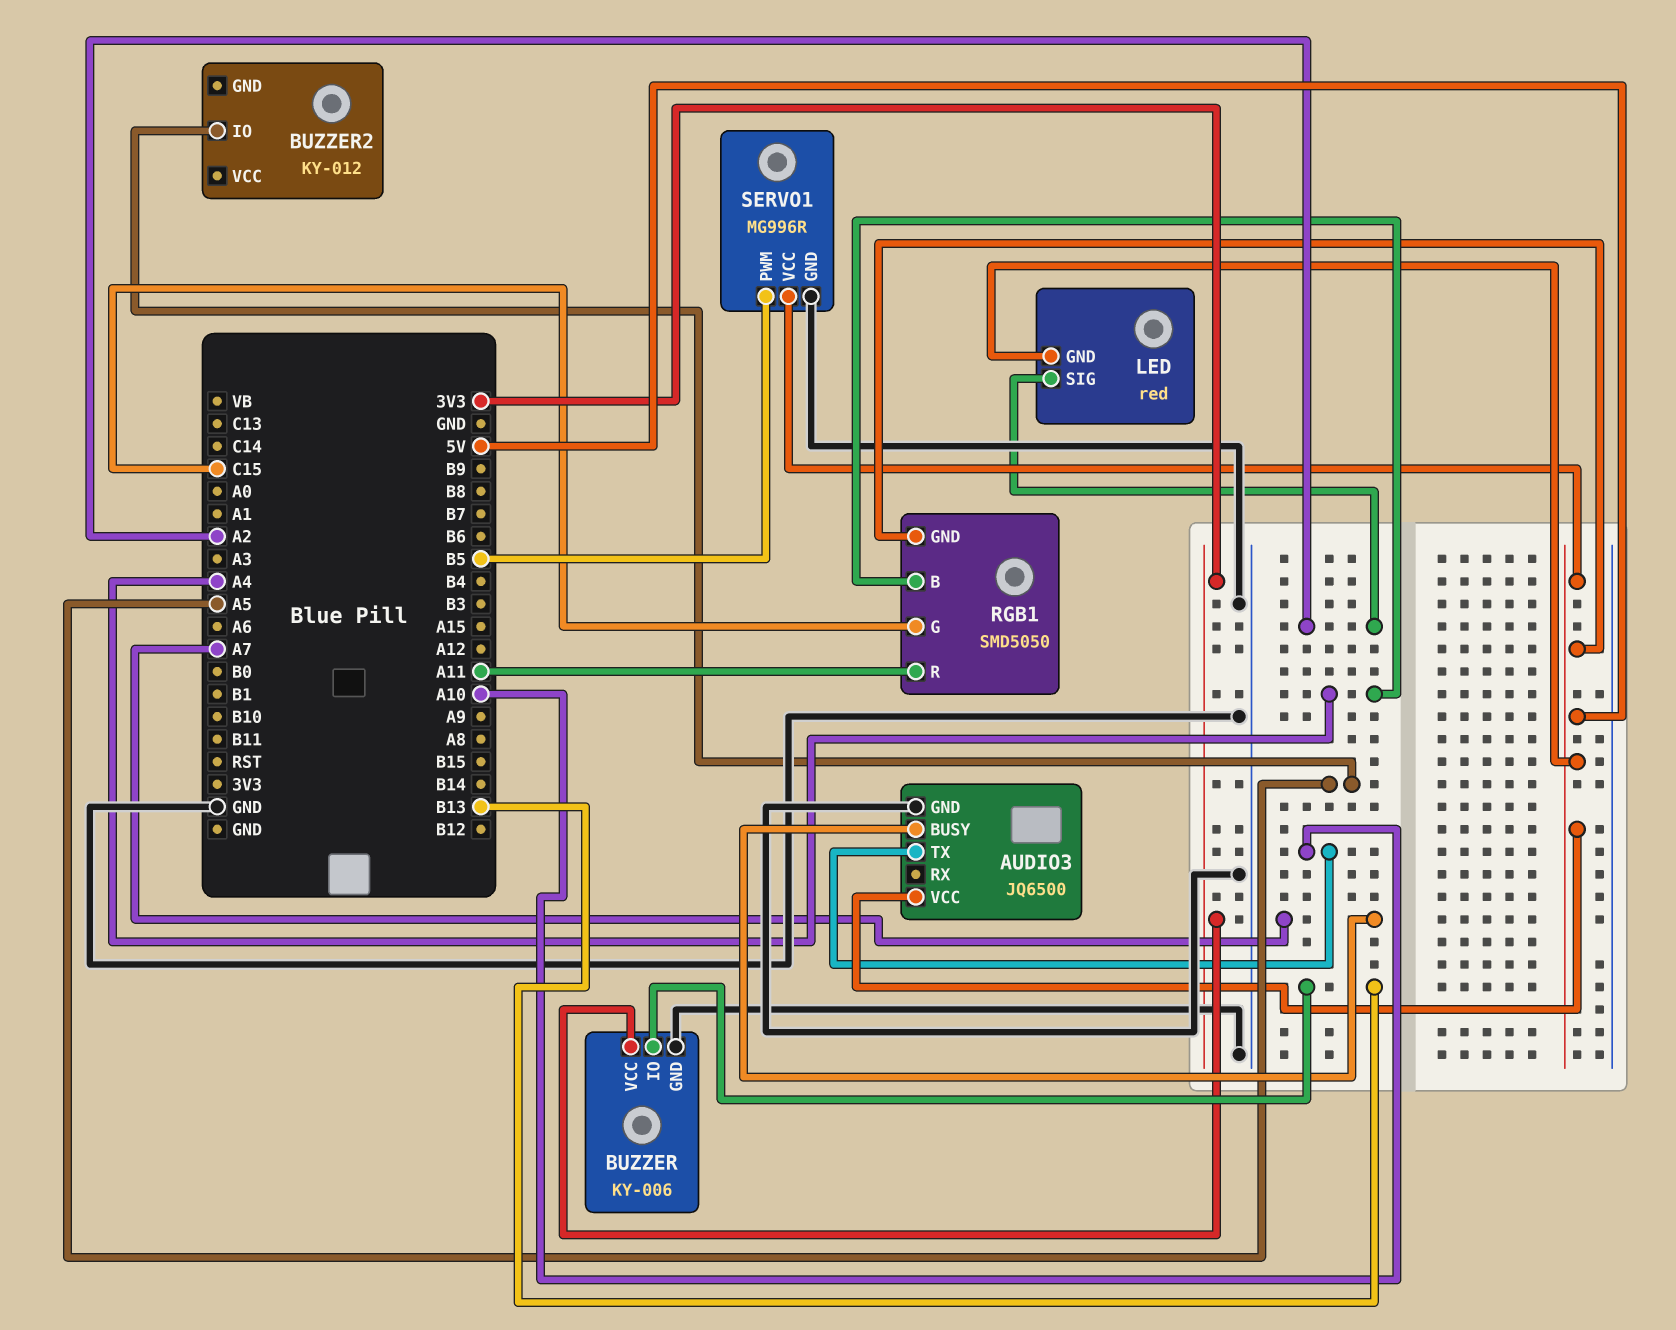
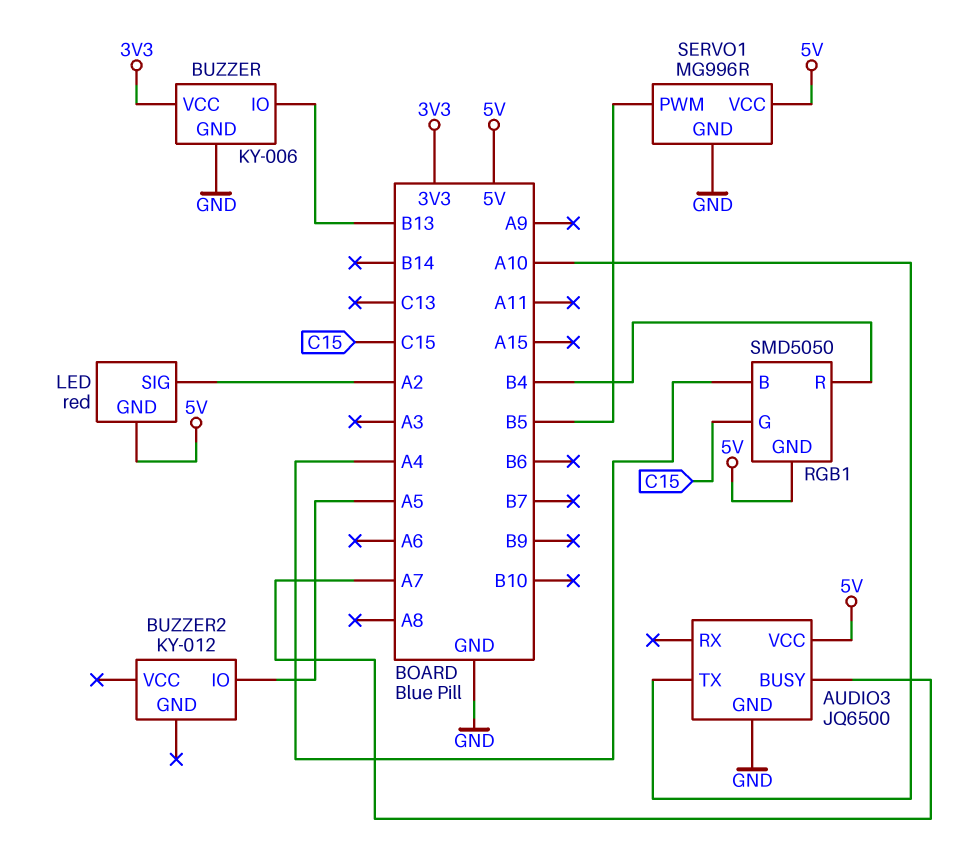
RGB1 pin R: A11 -> B4

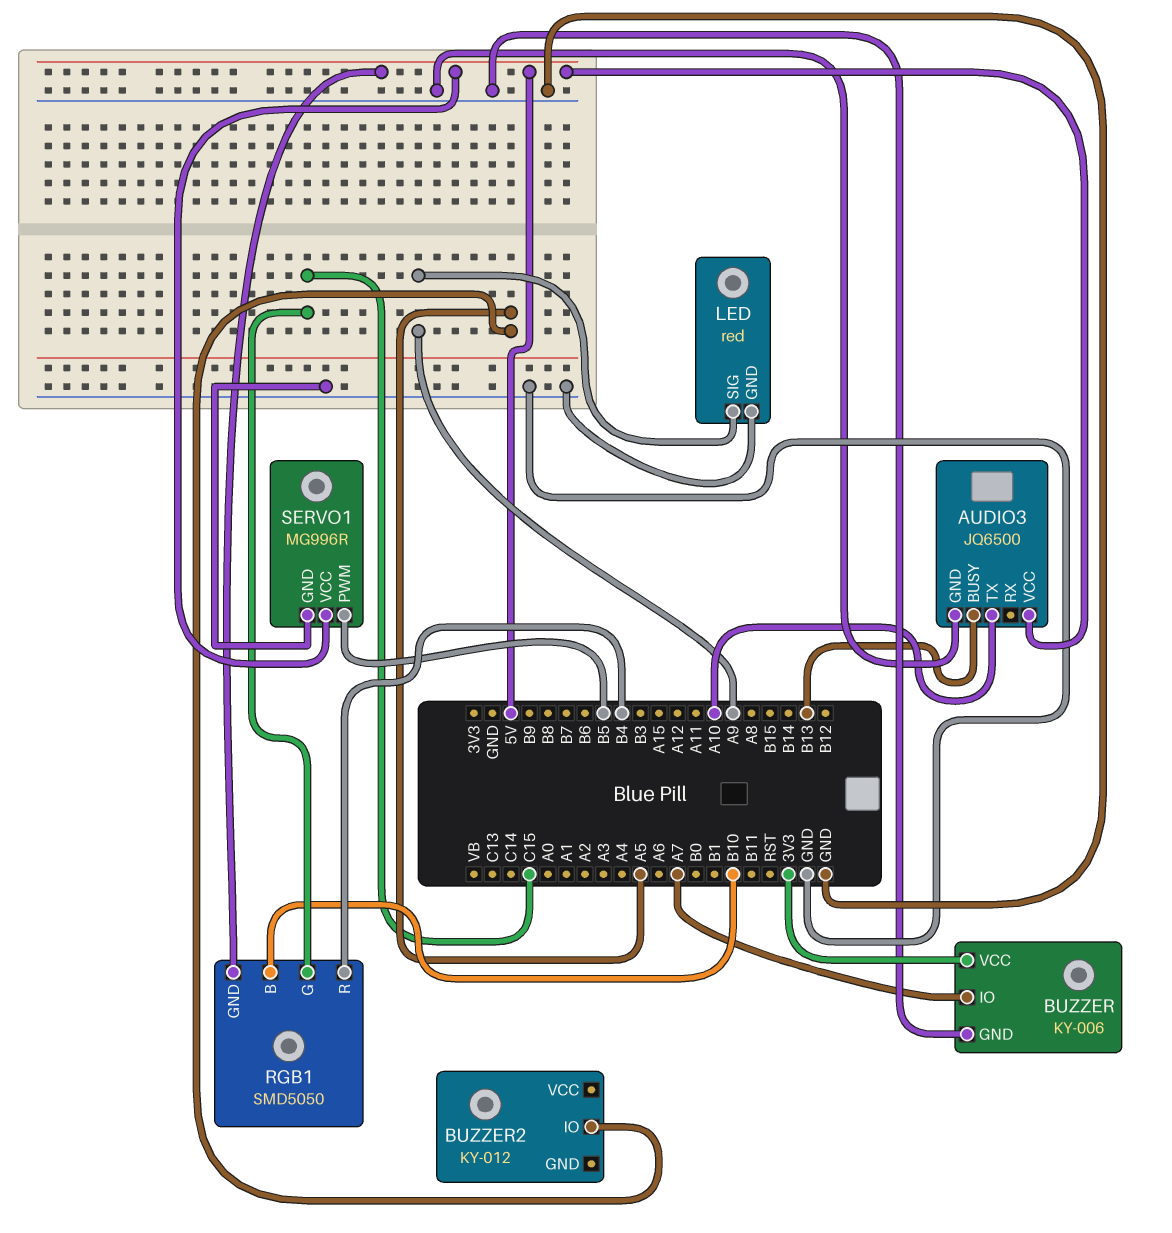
AUDIO3 pin BUSY: A7 -> B13
BUZZER pin IO: B13 -> A7
LED pin GND: 5V -> GND
LED pin SIG: A2 -> A9
RGB1 pin B: A4 -> B10

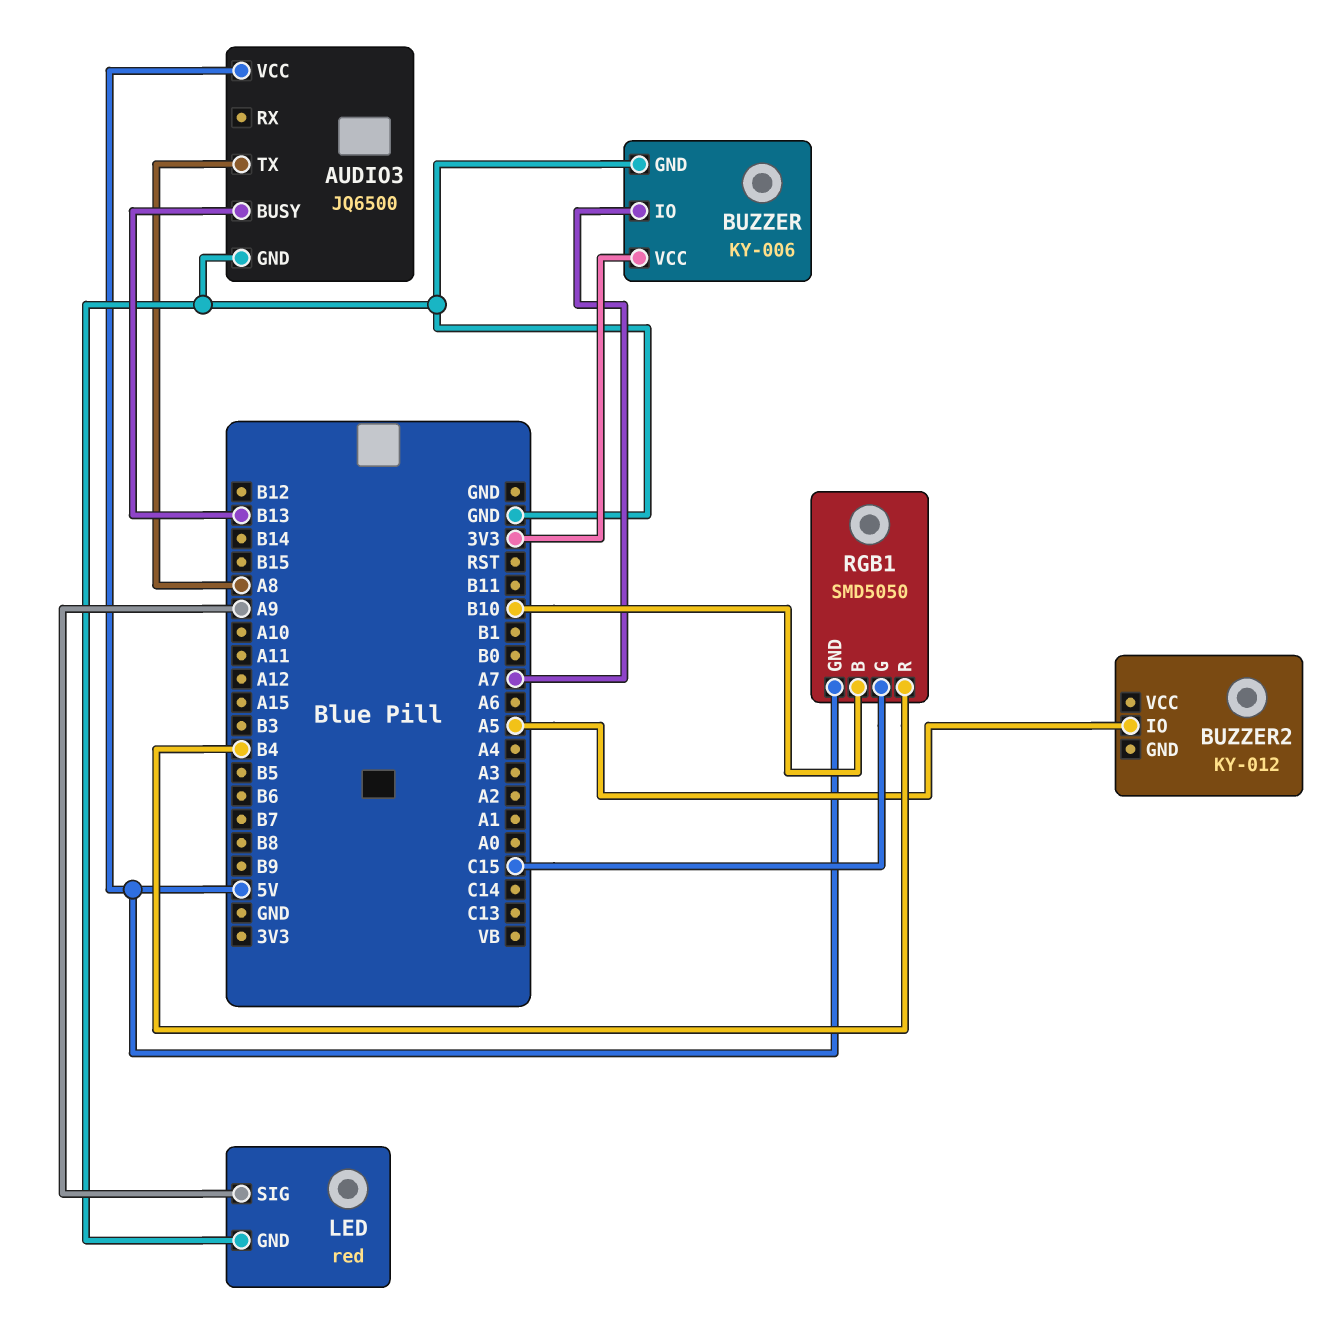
AUDIO3 pin TX: A10 -> A8
SERVO1: MG996R -> none
SERVO1 pin GND: GND -> none
SERVO1 pin PWM: B5 -> none
SERVO1 pin VCC: 5V -> none

